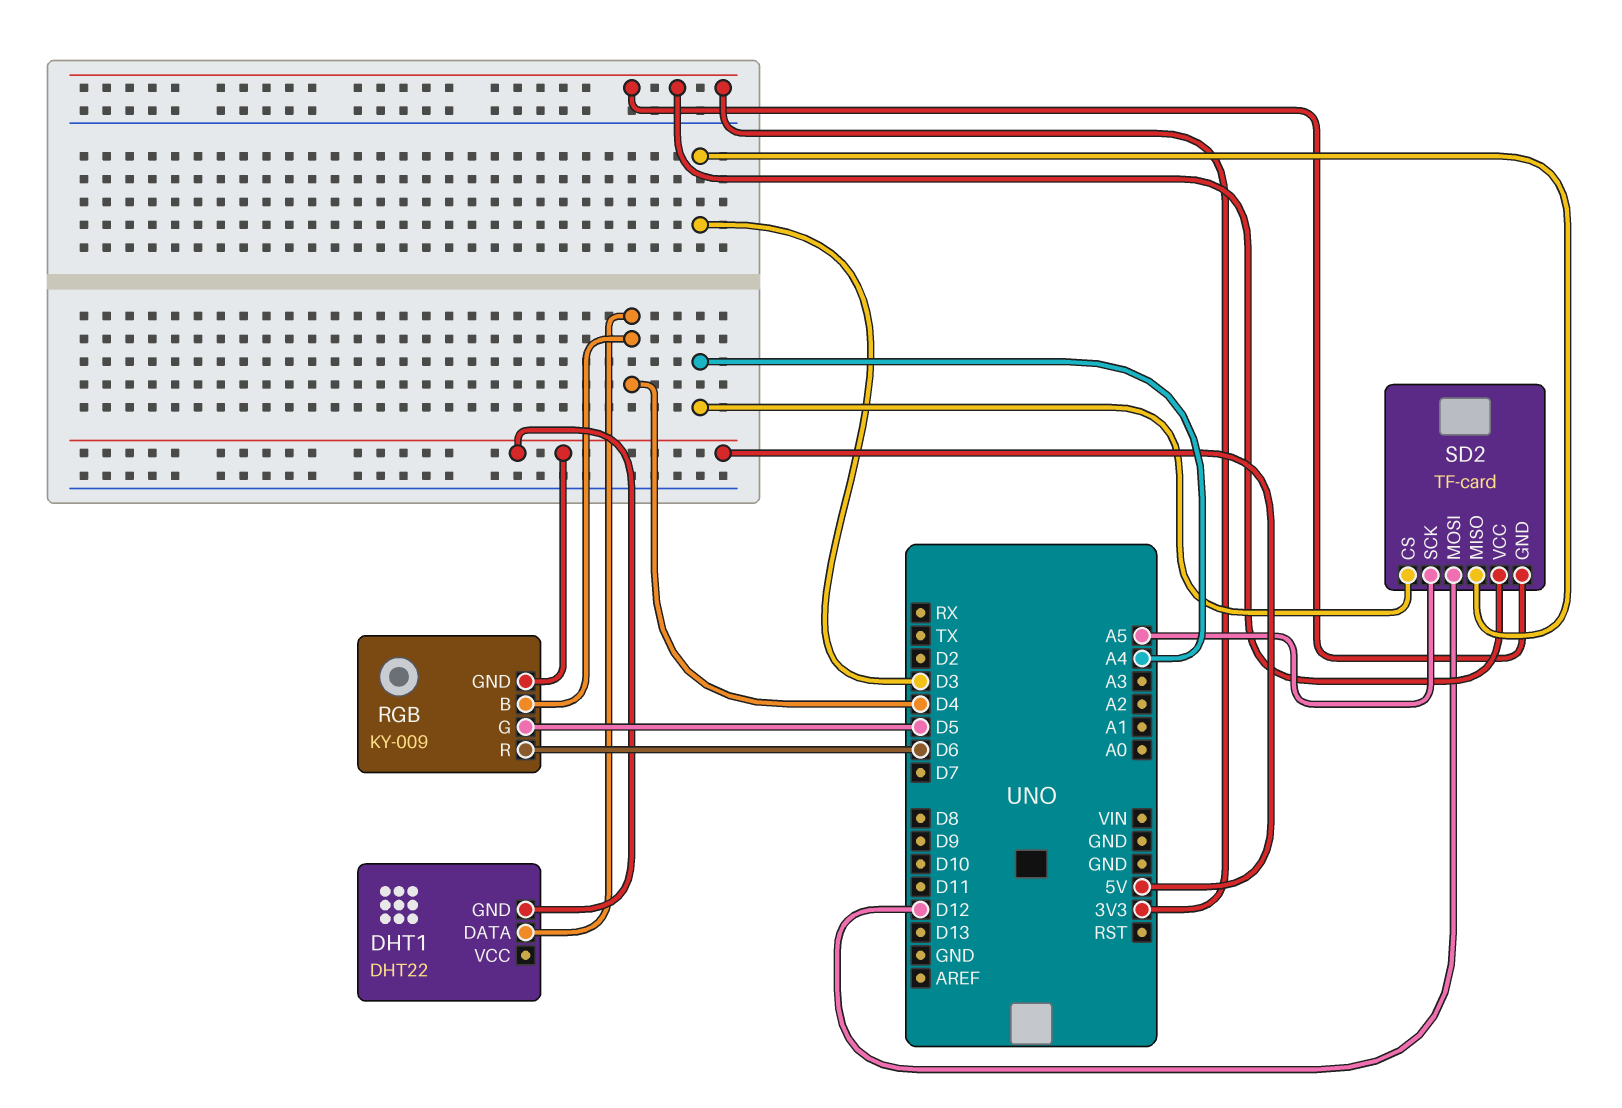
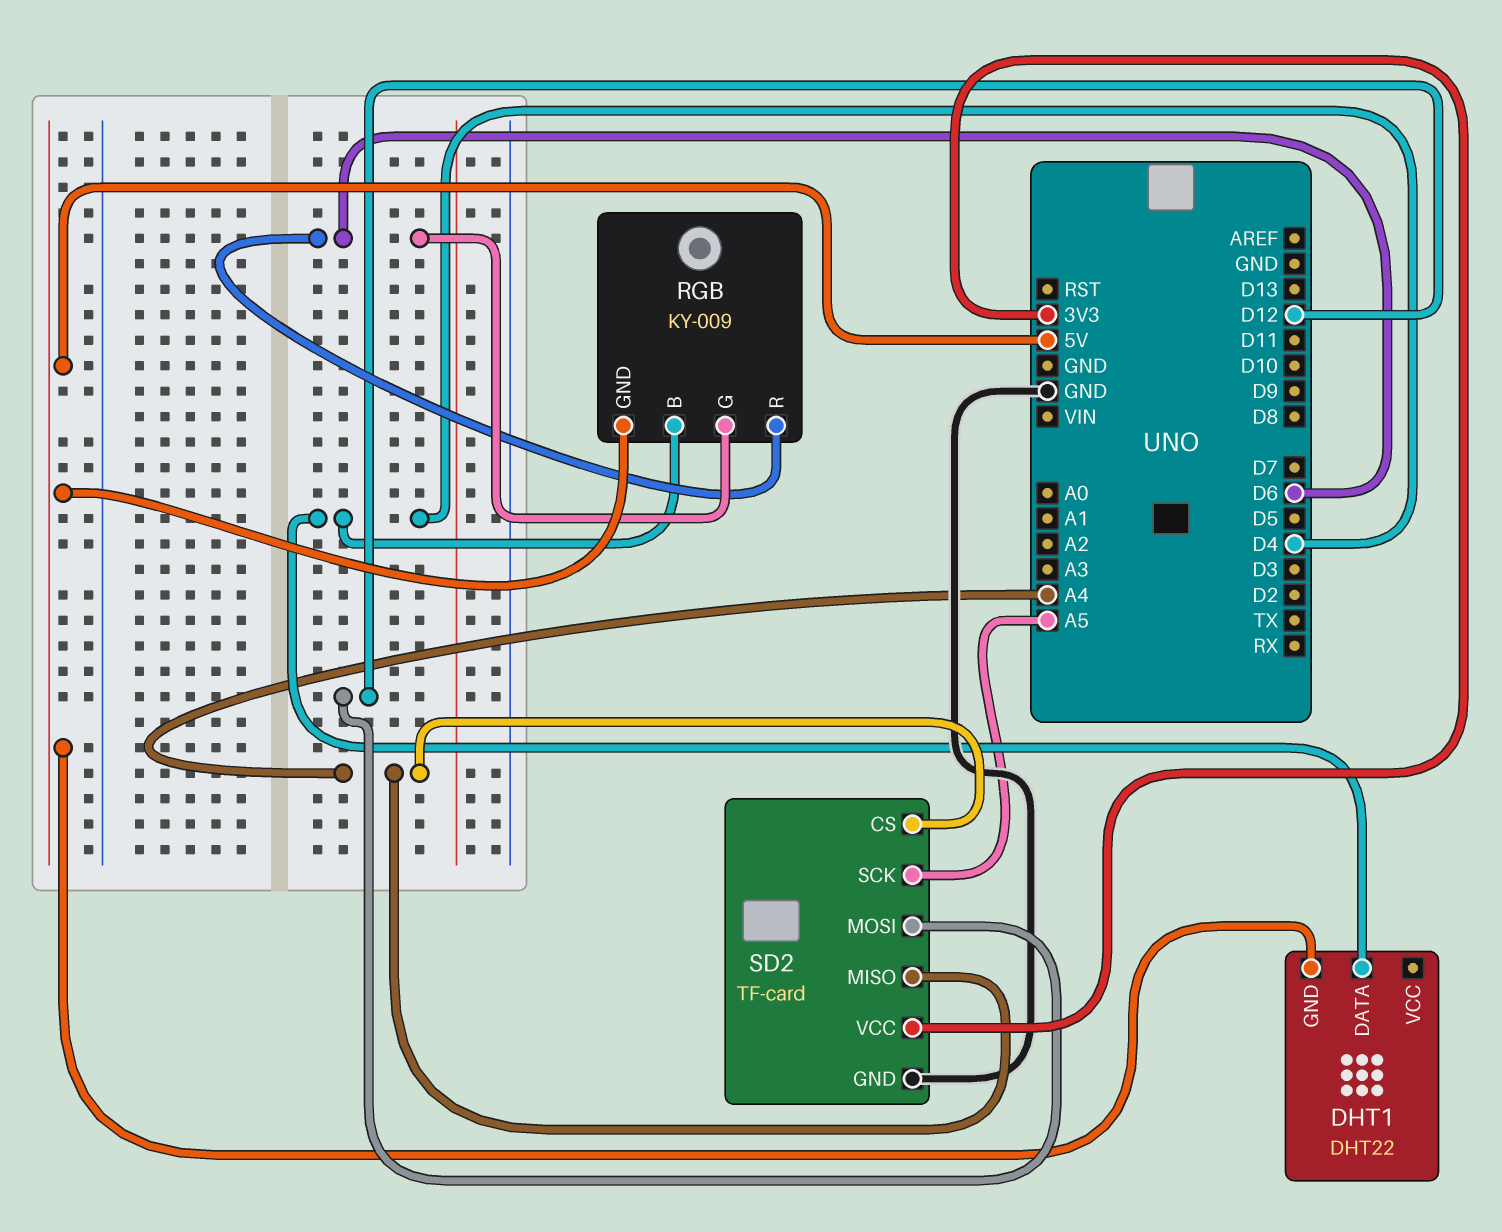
RGB pin G: D5 -> D6
SD2 pin GND: 3V3 -> GND
SD2 pin MISO: D3 -> A4

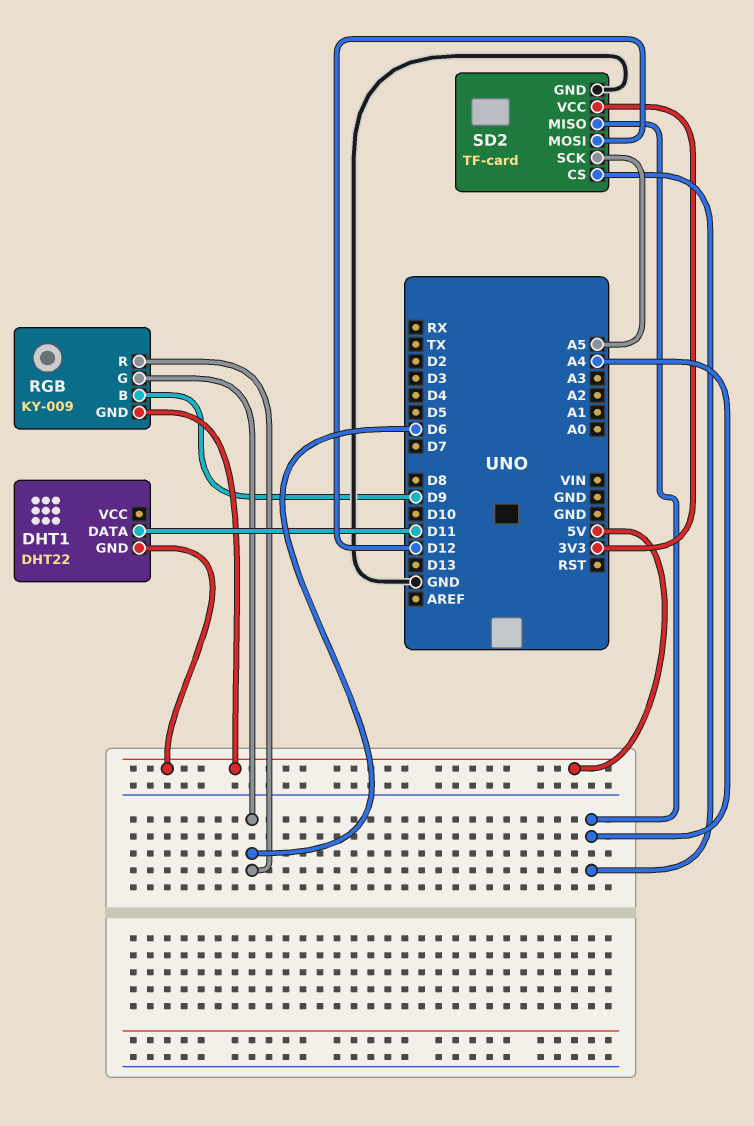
DHT1 pin DATA: D4 -> D11
RGB pin B: D4 -> D9

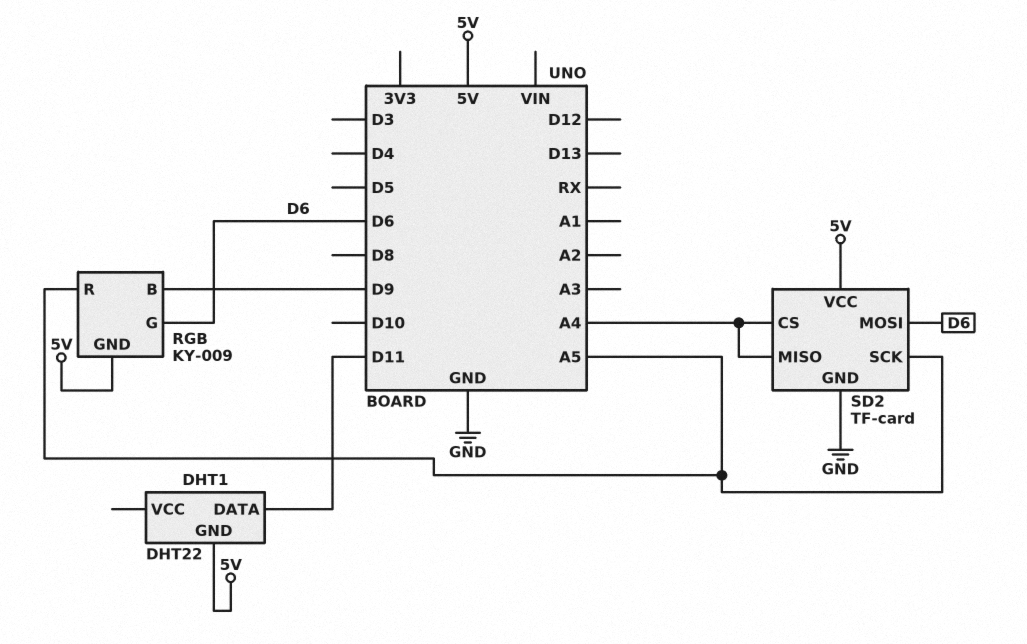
RGB pin R: D6 -> A5
SD2 pin MOSI: D12 -> D6
SD2 pin VCC: 3V3 -> 5V

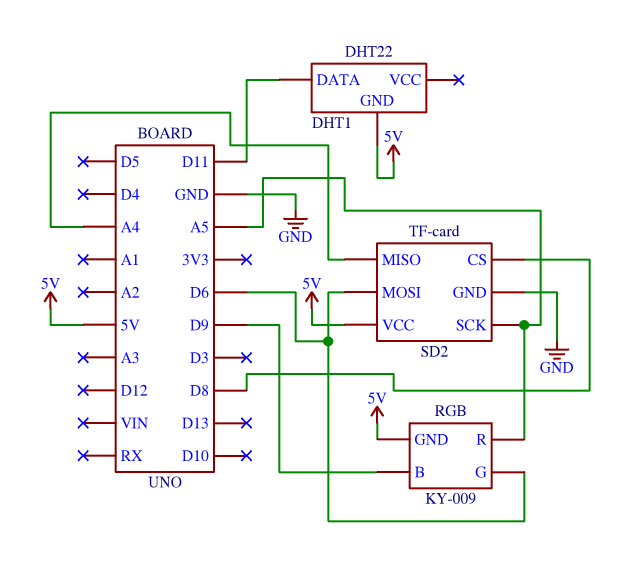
SD2 pin CS: A4 -> D8

